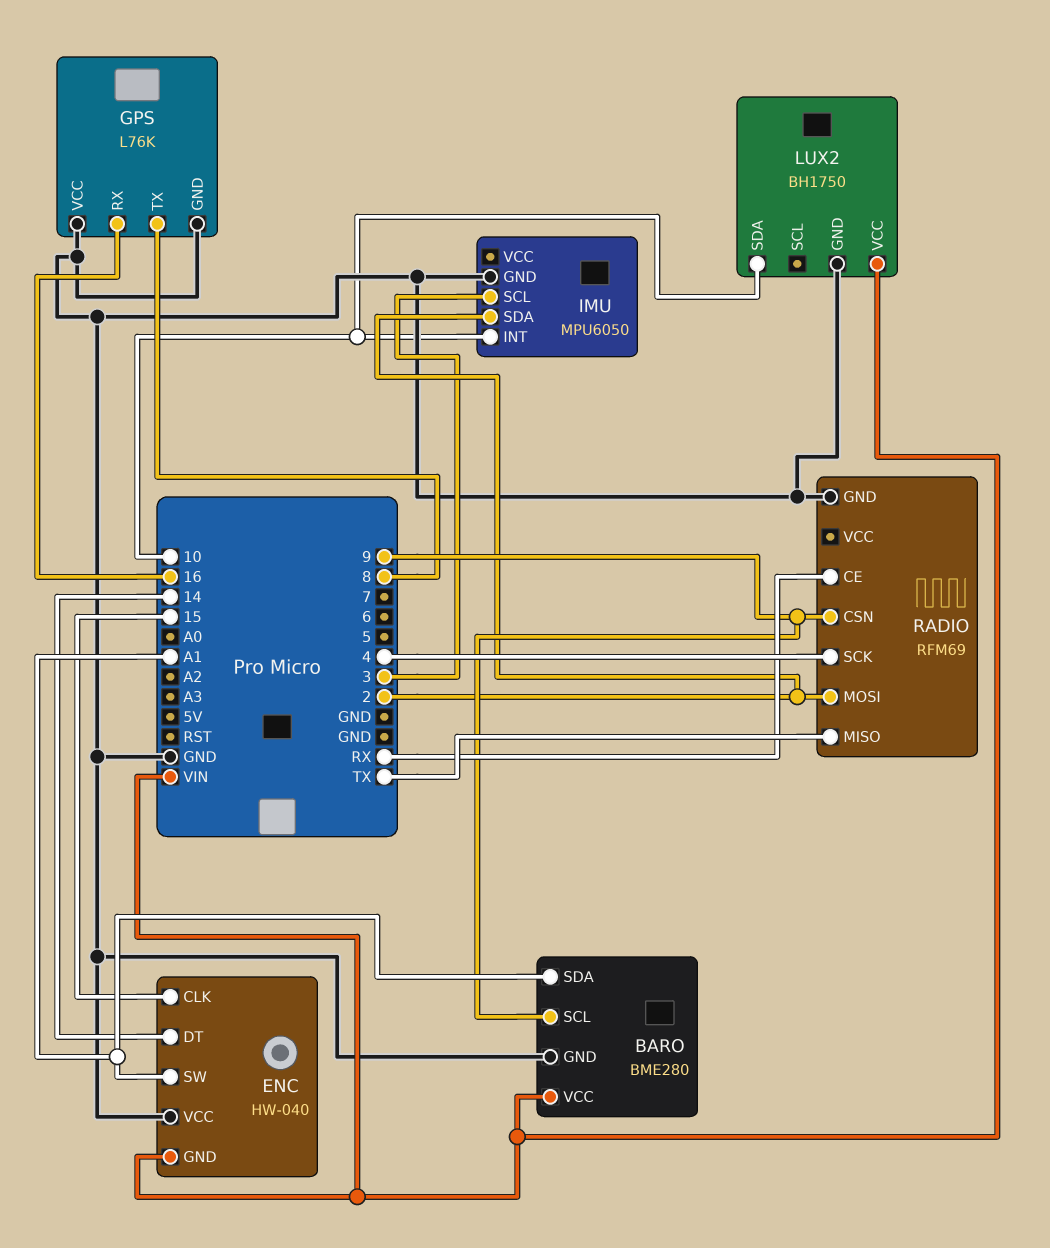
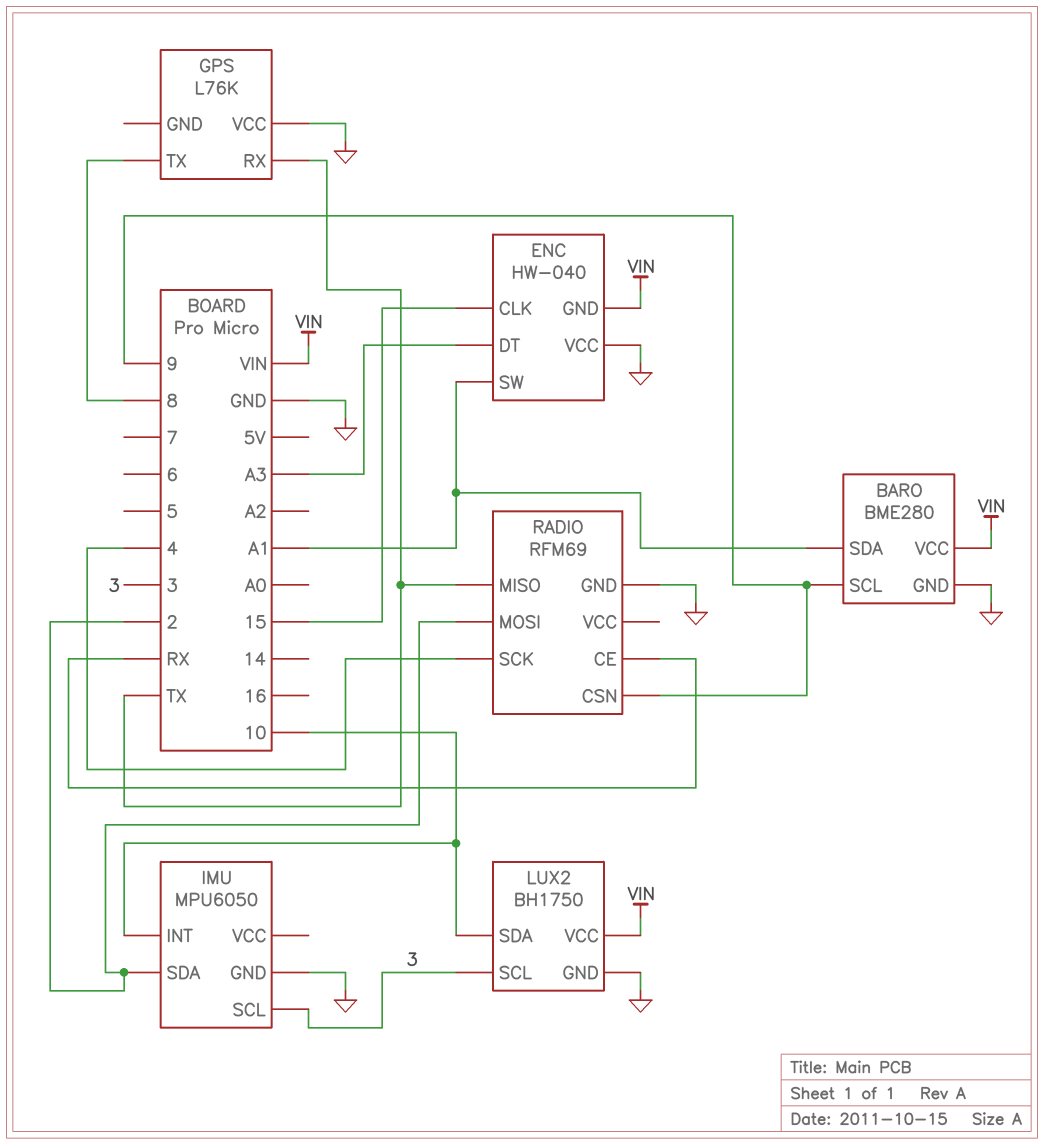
ENC pin DT: 14 -> A3
GPS pin GND: GND -> none
GPS pin RX: 16 -> TX
LUX2 pin SCL: none -> 3

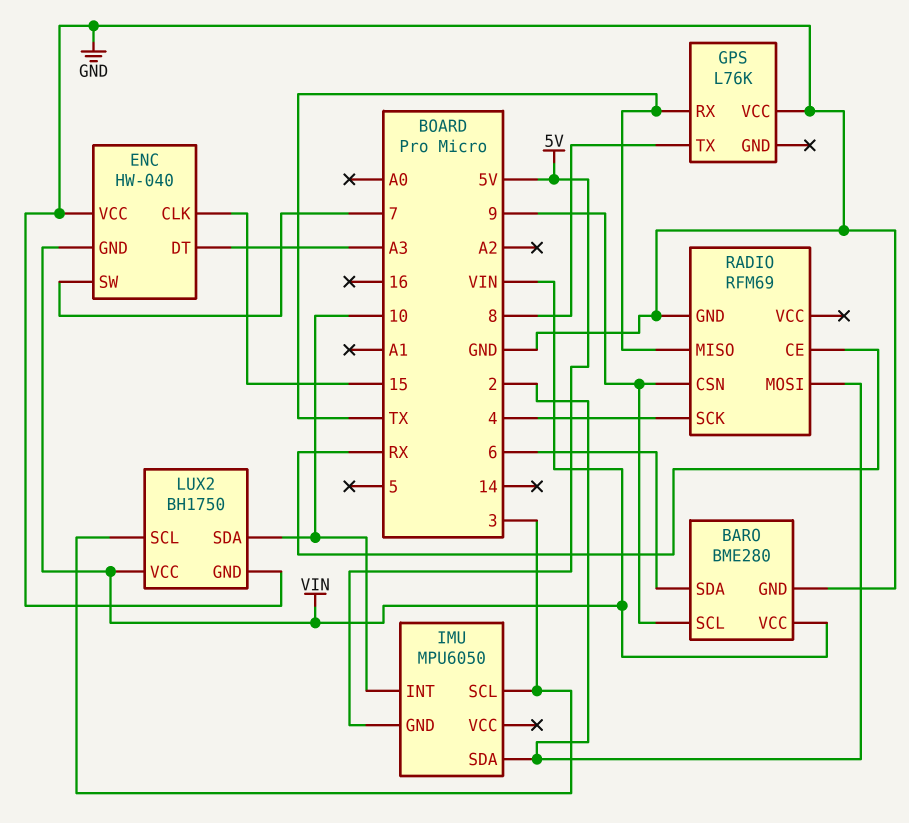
BARO pin SDA: A1 -> 6
ENC pin SW: A1 -> 7
IMU pin GND: GND -> 5V

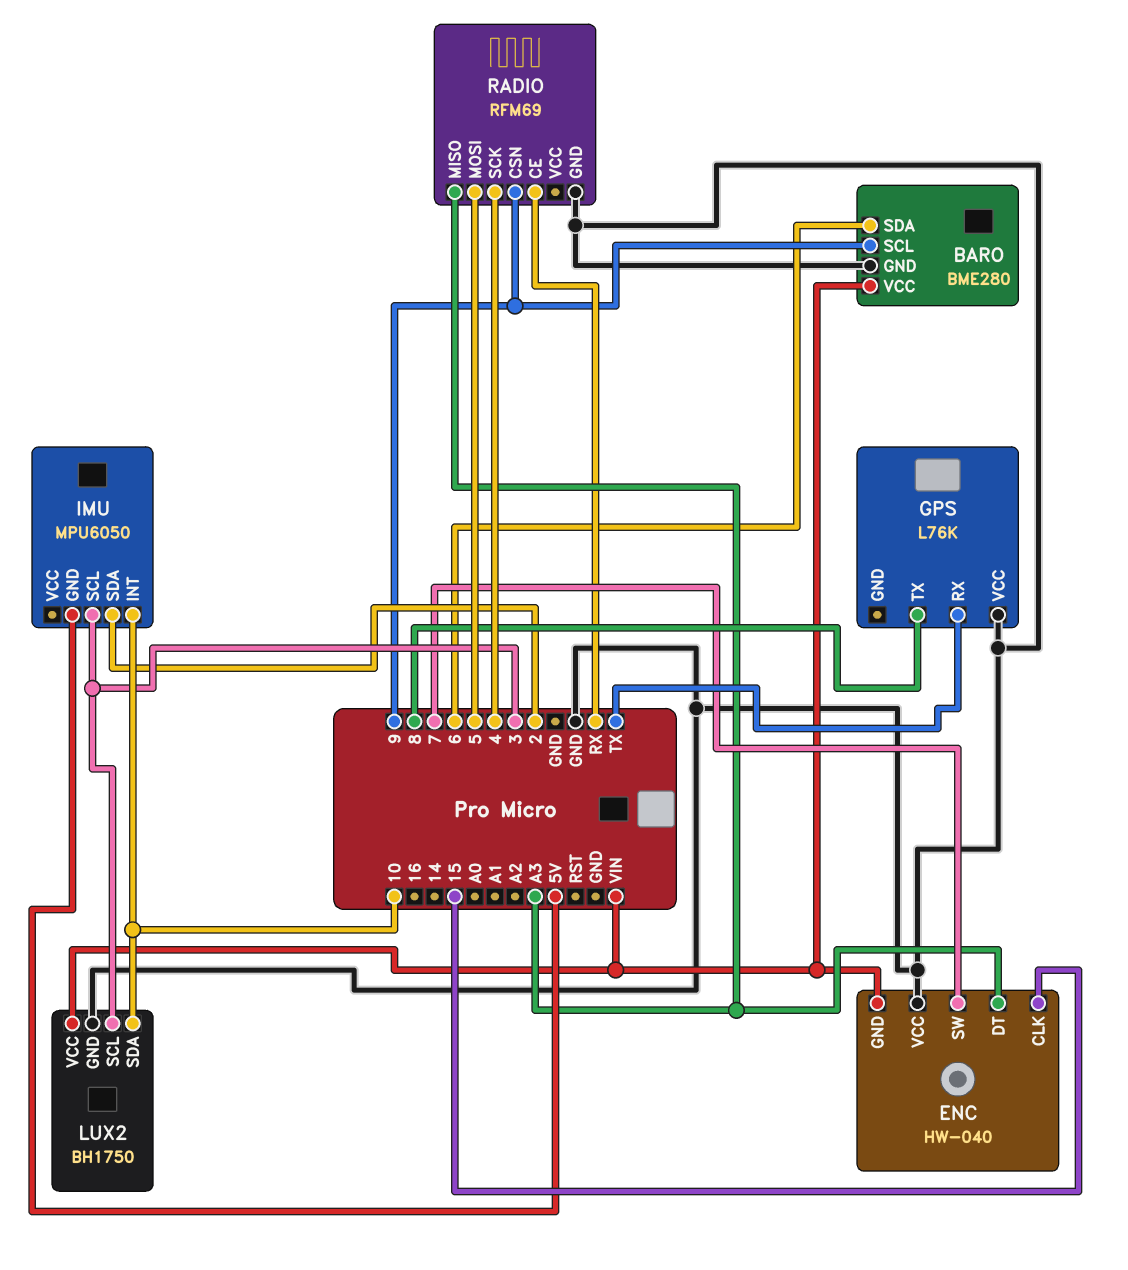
RADIO pin MISO: TX -> A3
RADIO pin MOSI: 2 -> 5

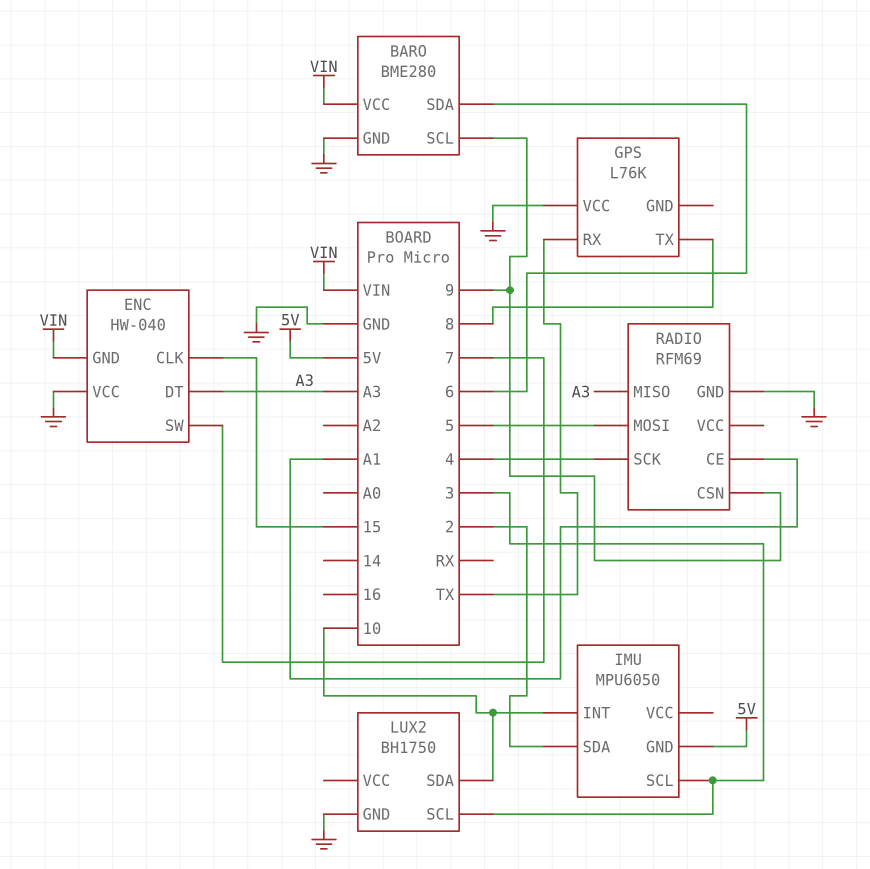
LUX2 pin VCC: VIN -> none
RADIO pin CE: RX -> A1

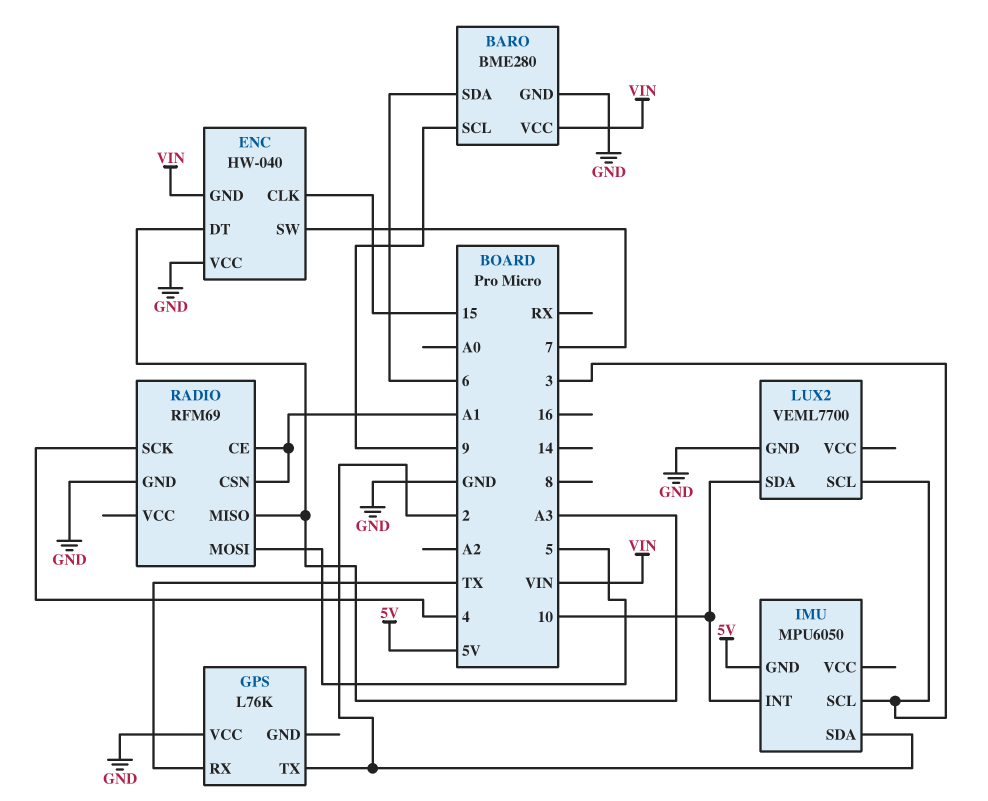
GPS pin TX: 8 -> 2
LUX2: BH1750 -> VEML7700
RADIO pin CSN: 9 -> A1

